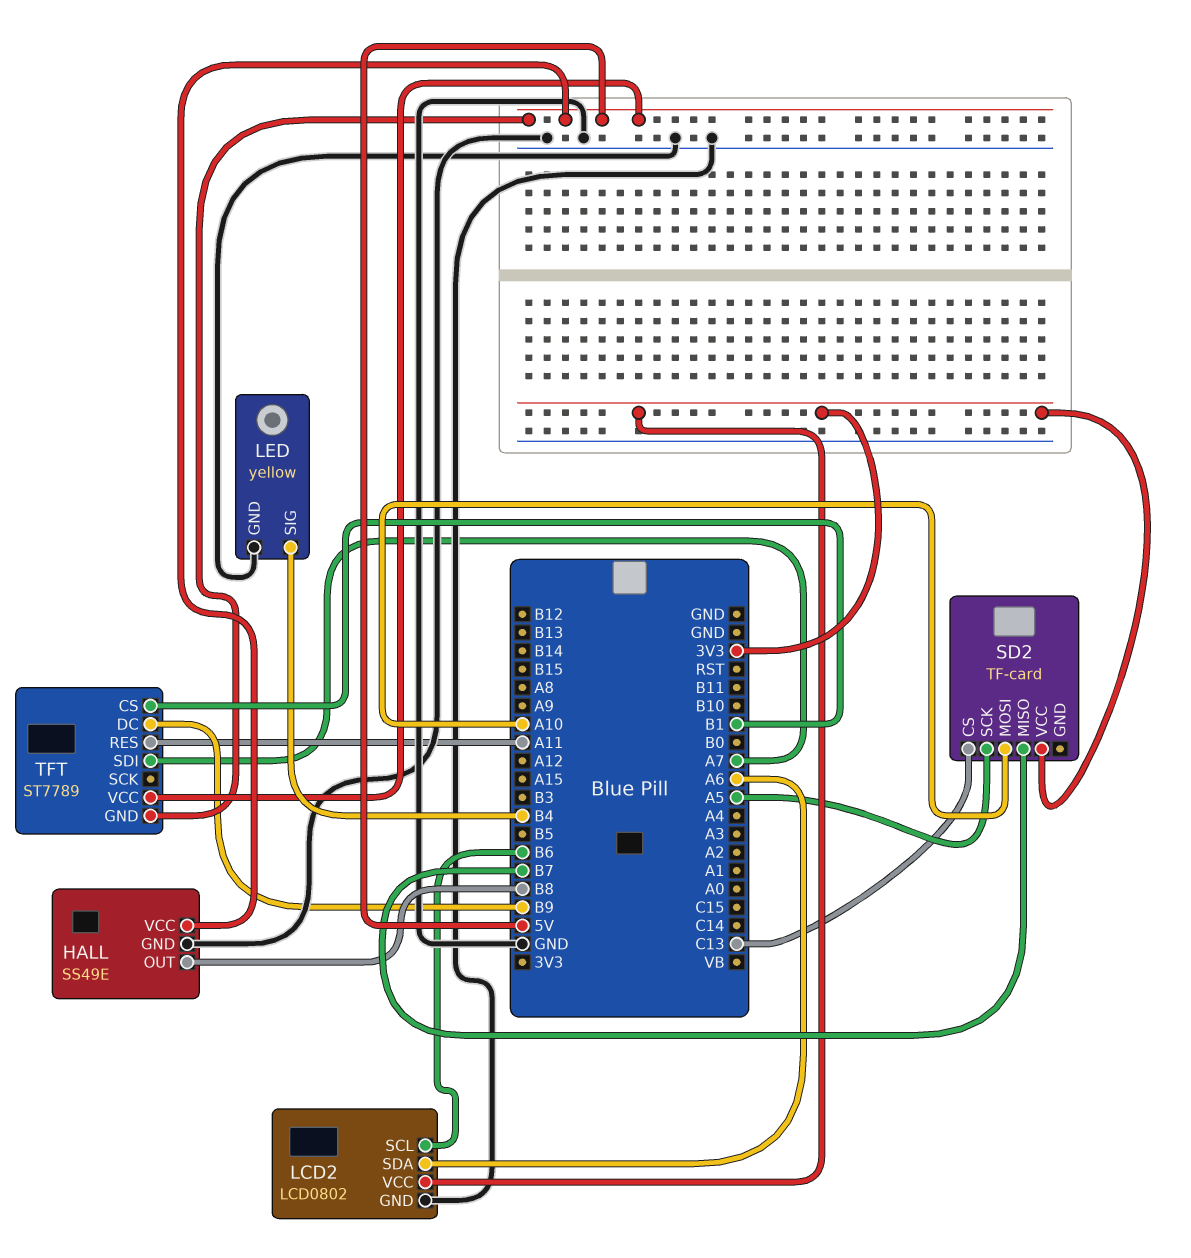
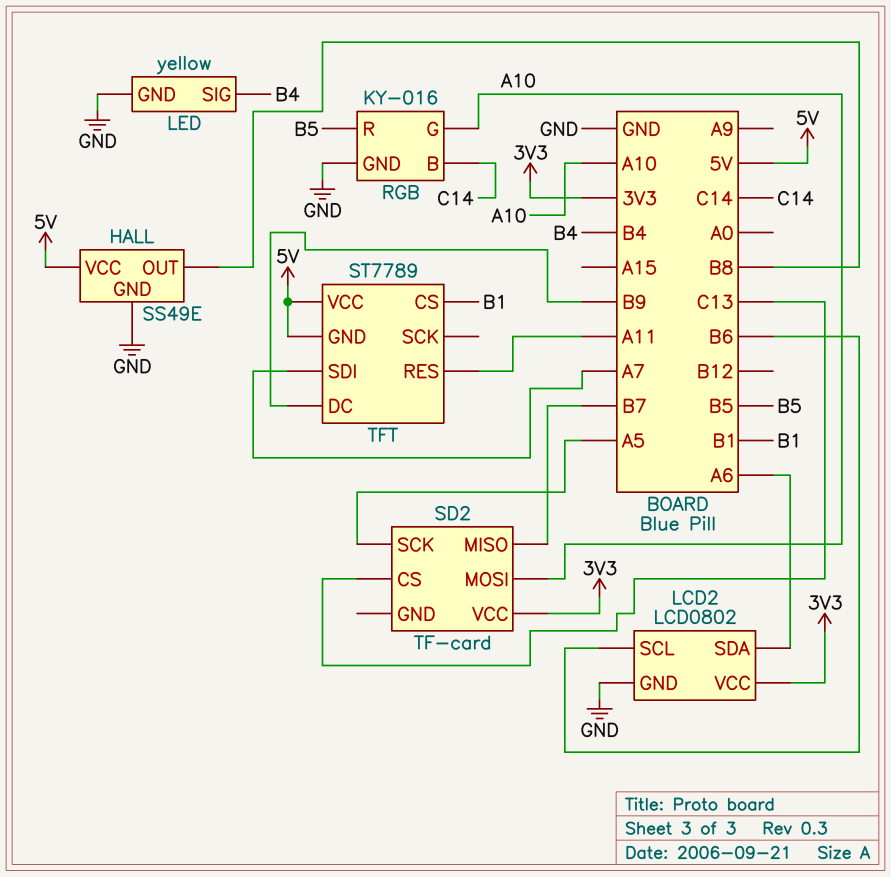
RGB: none -> KY-016
RGB pin B: none -> C14
RGB pin G: none -> A10
RGB pin GND: none -> GND
RGB pin R: none -> B5

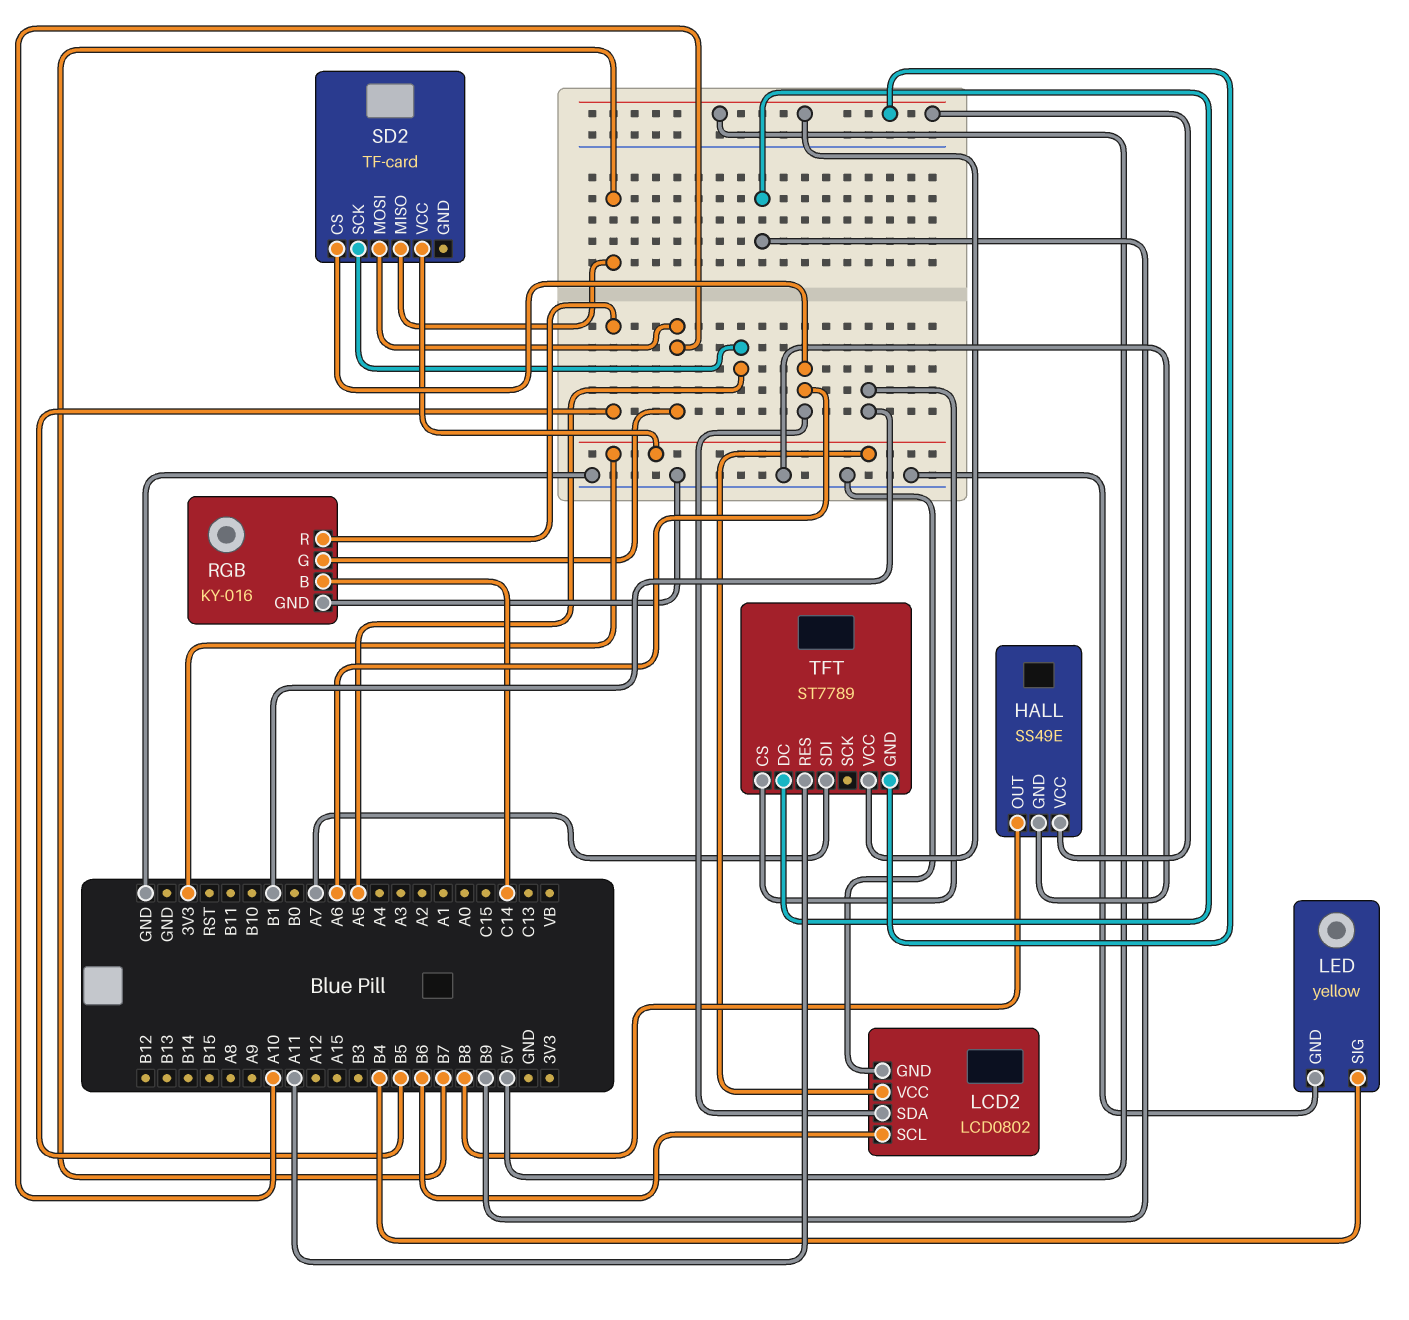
SD2 pin CS: C13 -> A6

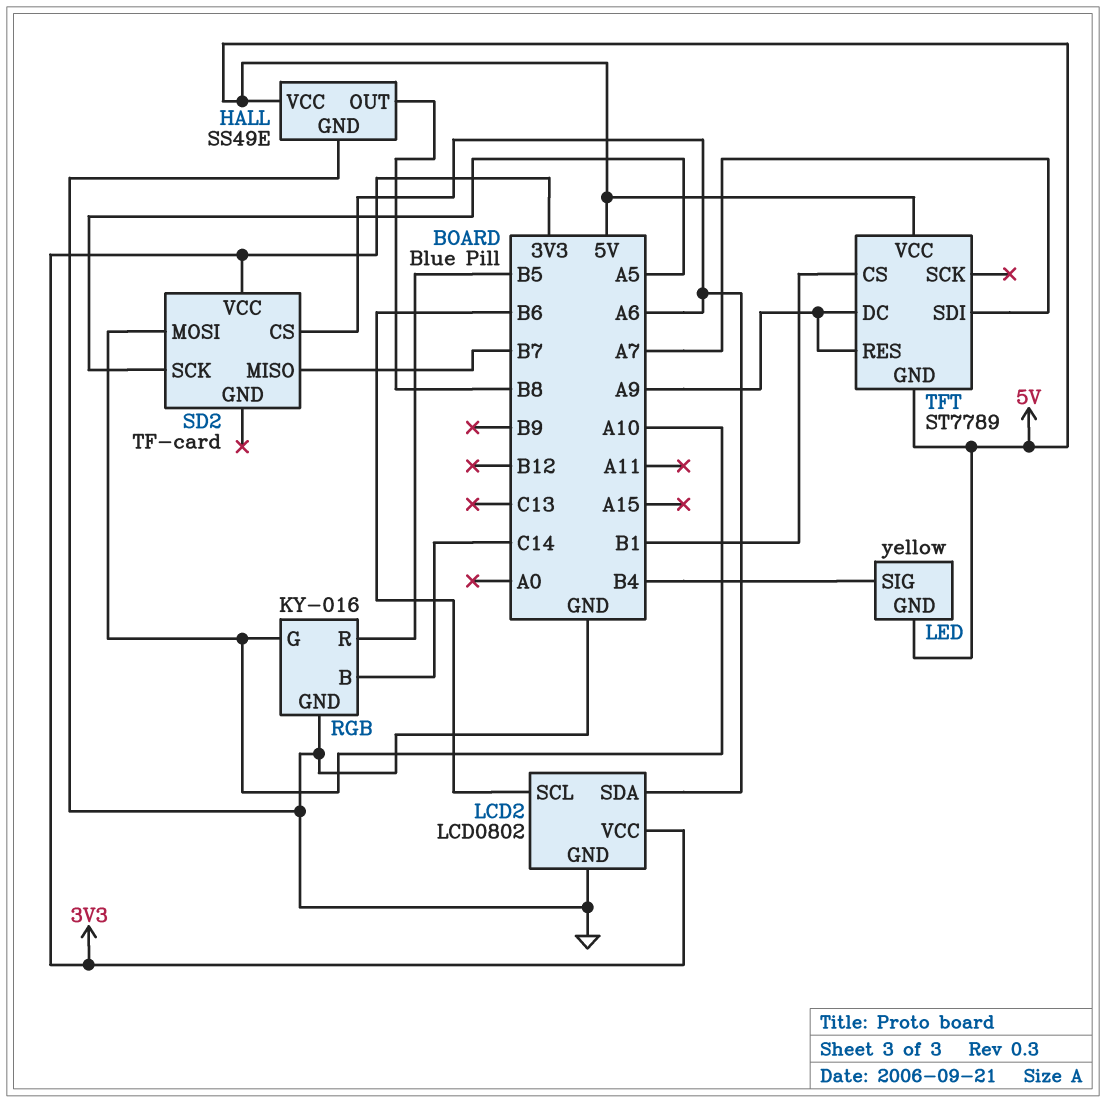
LED pin GND: GND -> 5V
TFT pin DC: B9 -> A9
TFT pin RES: A11 -> A9

